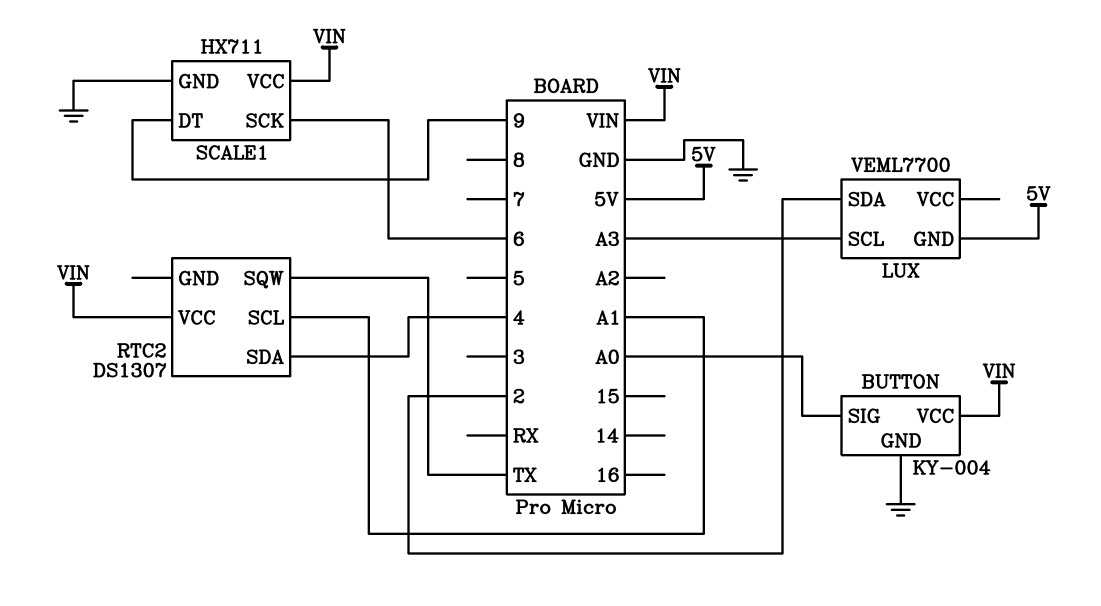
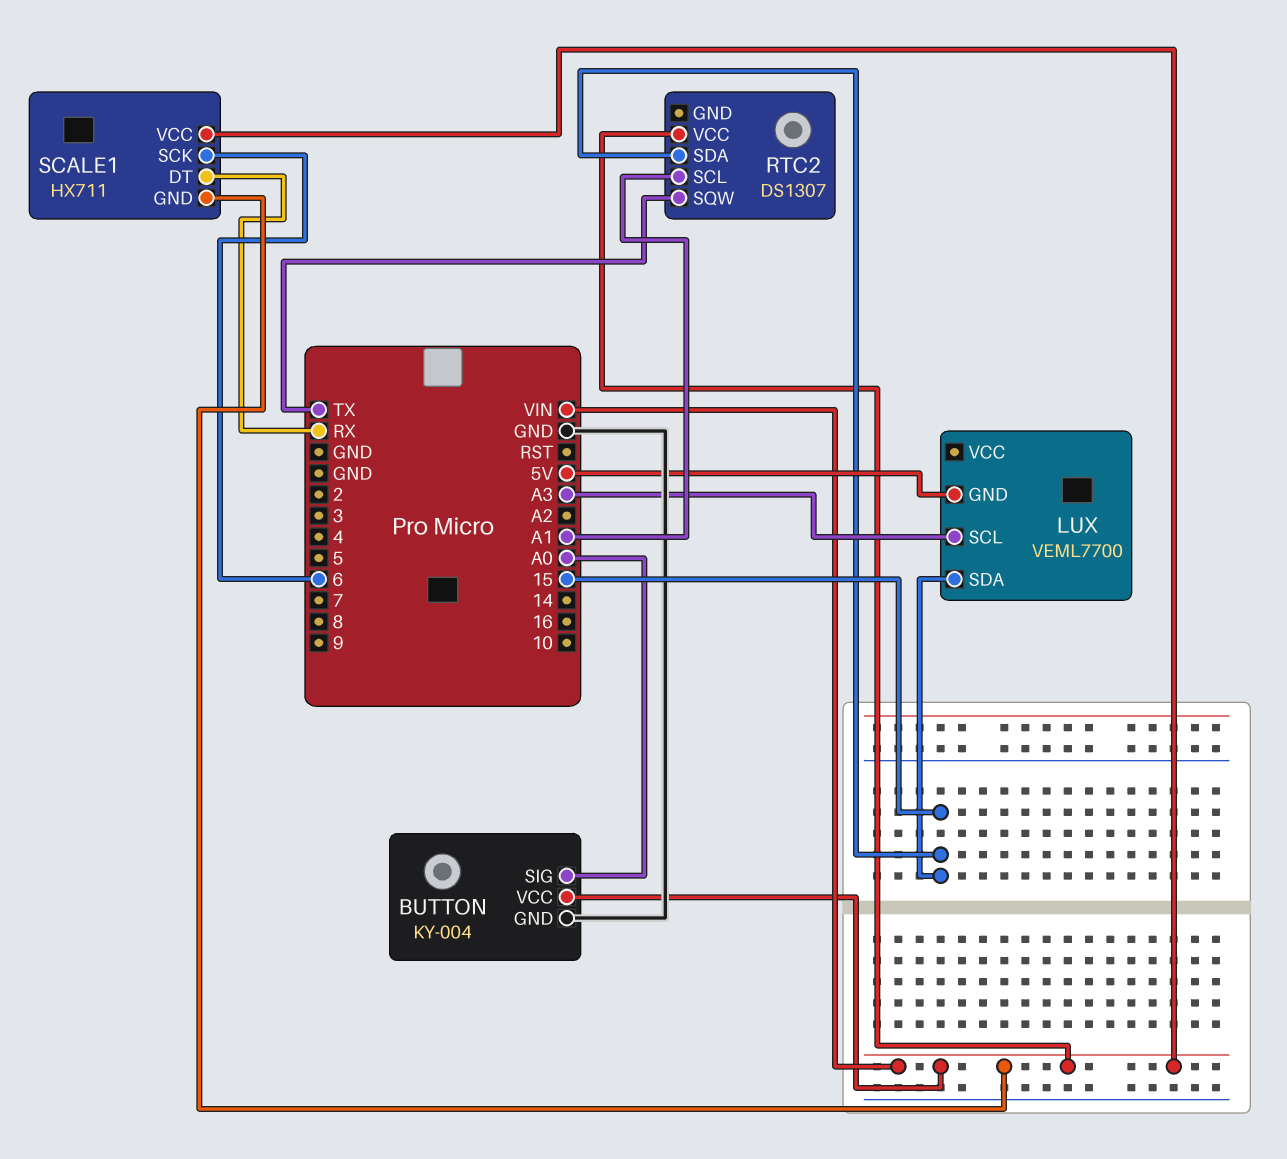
LUX pin SDA: 2 -> 15
RTC2 pin SDA: 4 -> 15
SCALE1 pin DT: 9 -> RX
SCALE1 pin GND: GND -> VIN

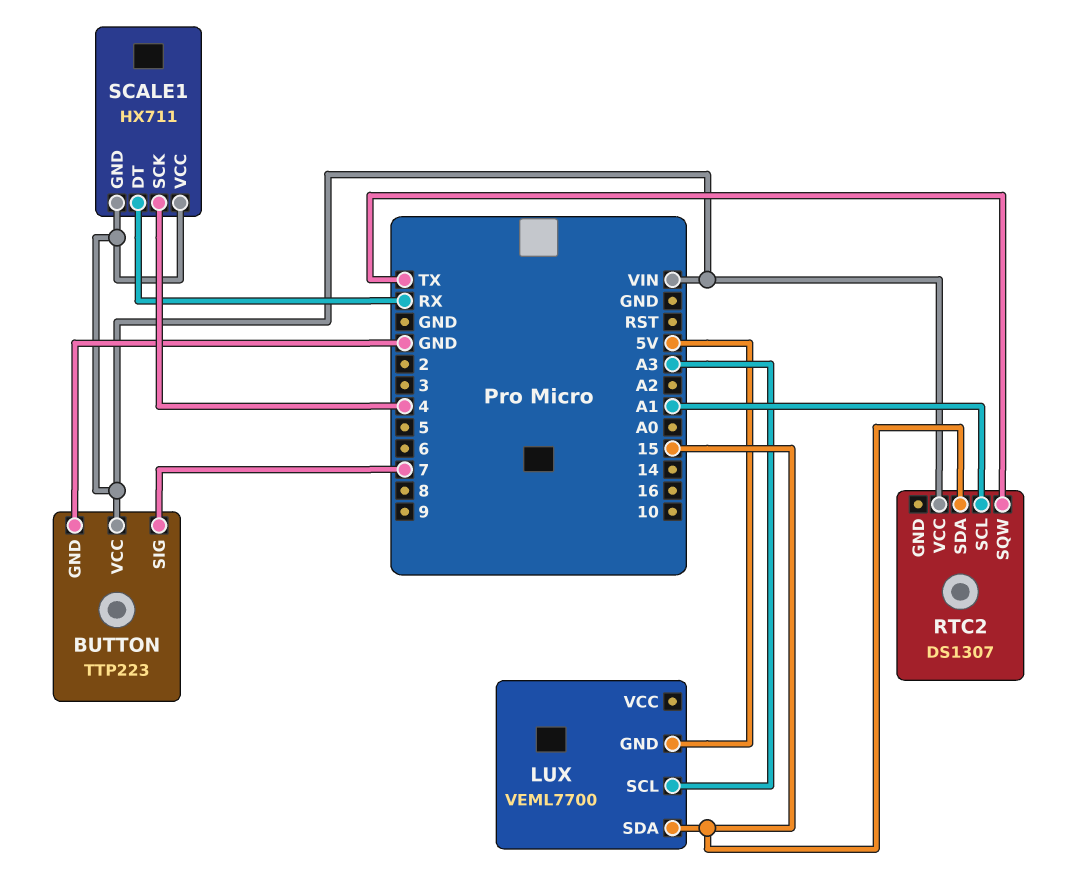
BUTTON: KY-004 -> TTP223
BUTTON pin SIG: A0 -> 7
SCALE1 pin SCK: 6 -> 4

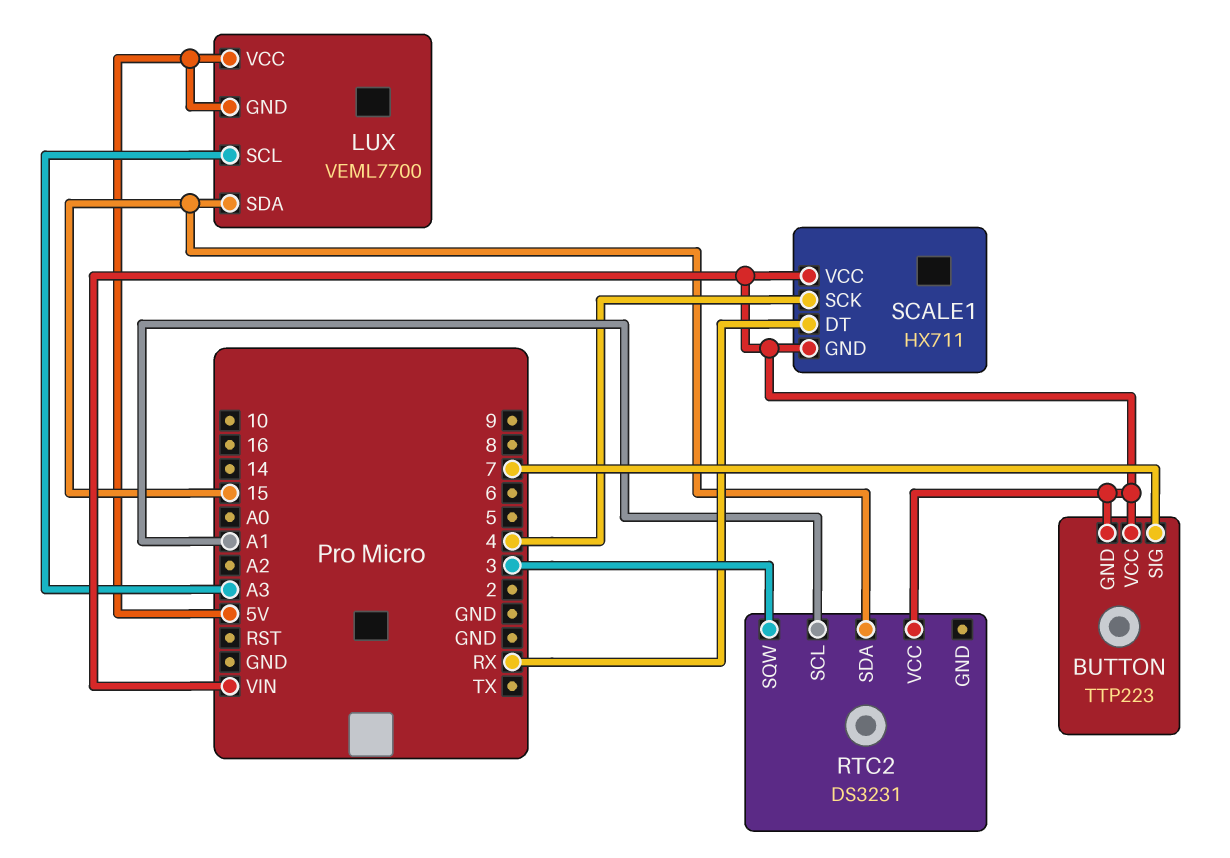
BUTTON pin GND: GND -> VIN
LUX pin VCC: none -> 5V
RTC2: DS1307 -> DS3231
RTC2 pin SQW: TX -> 3

